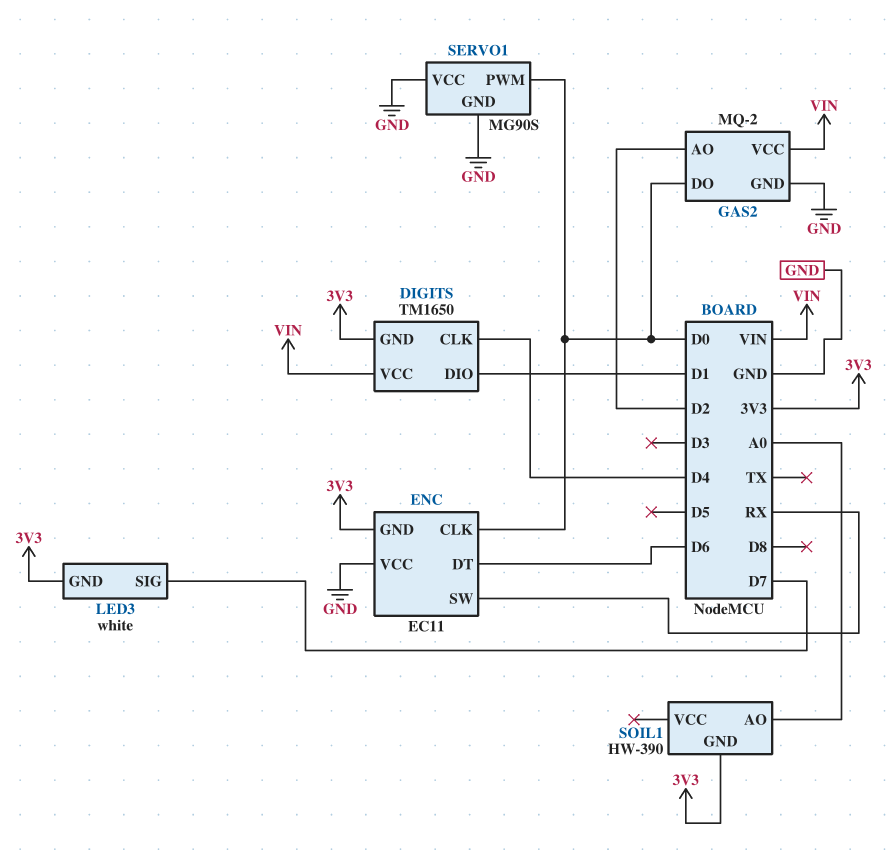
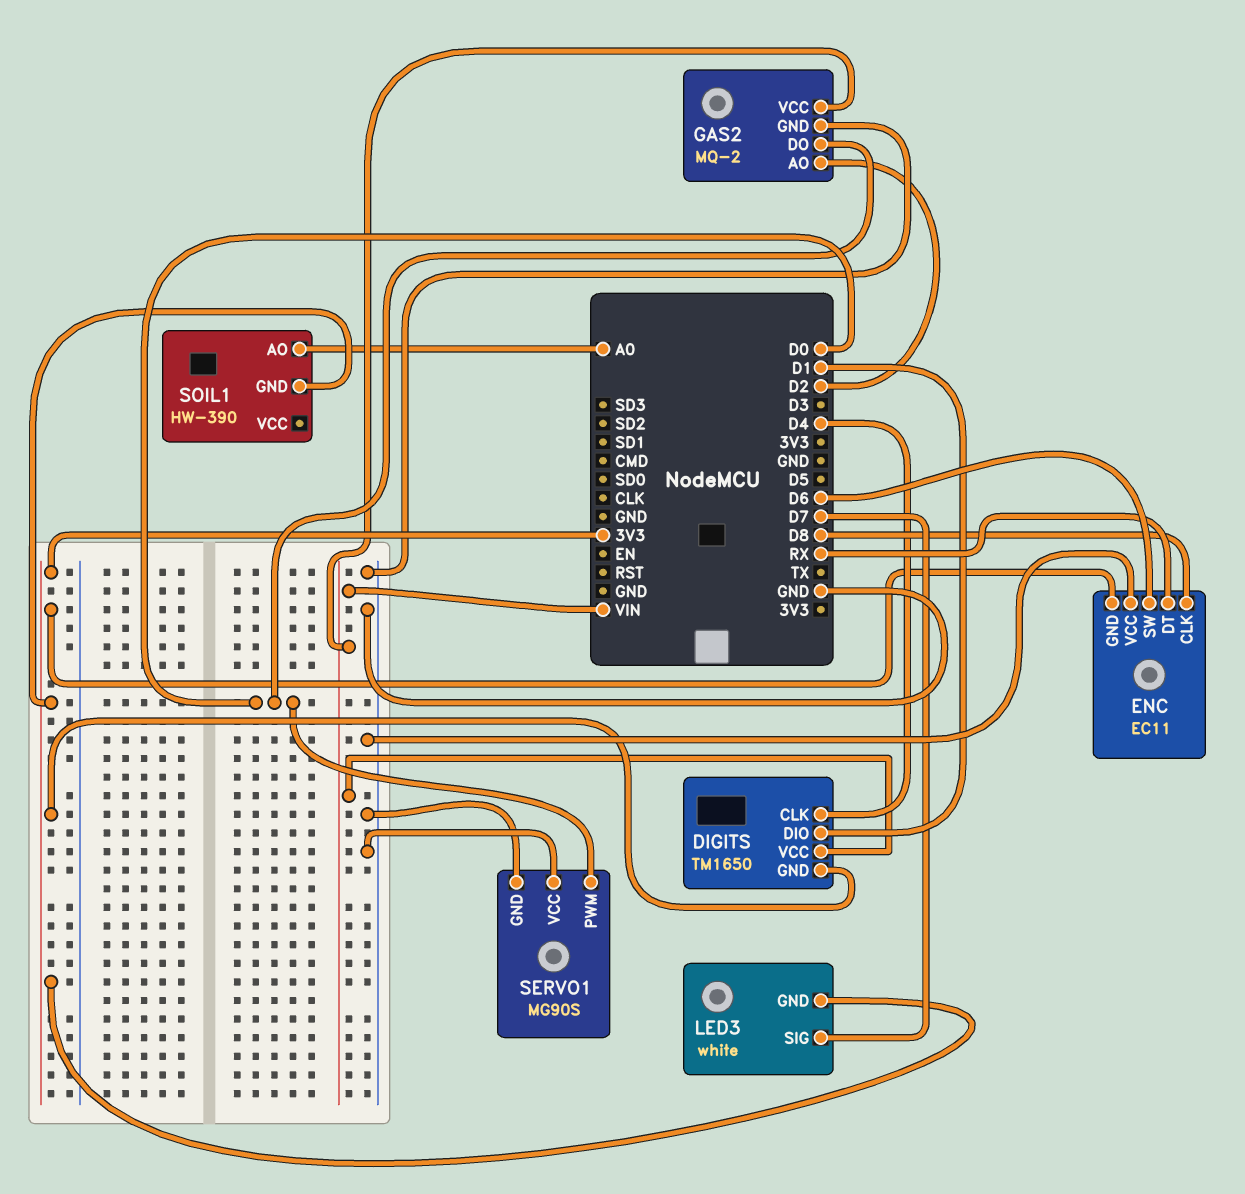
ENC pin CLK: D0 -> D8
ENC pin DT: D6 -> RX
ENC pin SW: RX -> D6

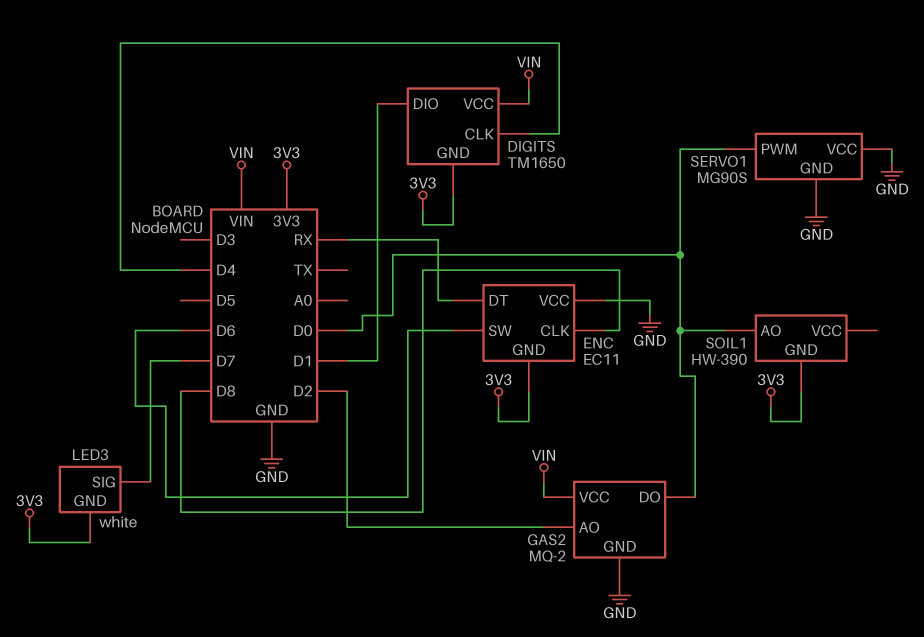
SOIL1 pin AO: A0 -> D0

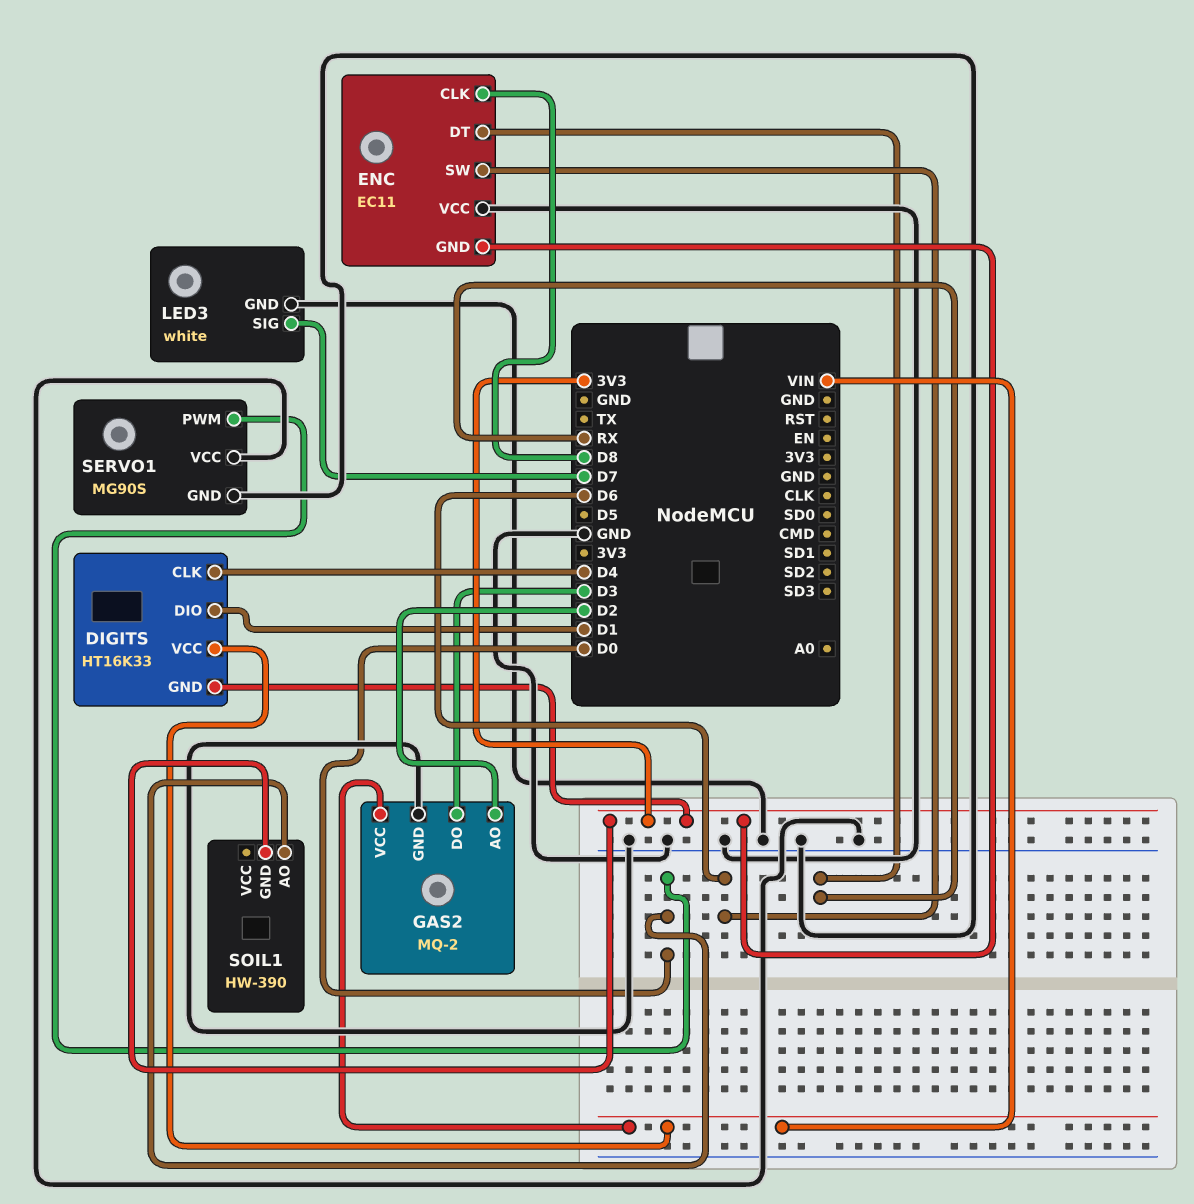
DIGITS: TM1650 -> HT16K33
GAS2 pin DO: D0 -> D3
LED3 pin GND: 3V3 -> GND

